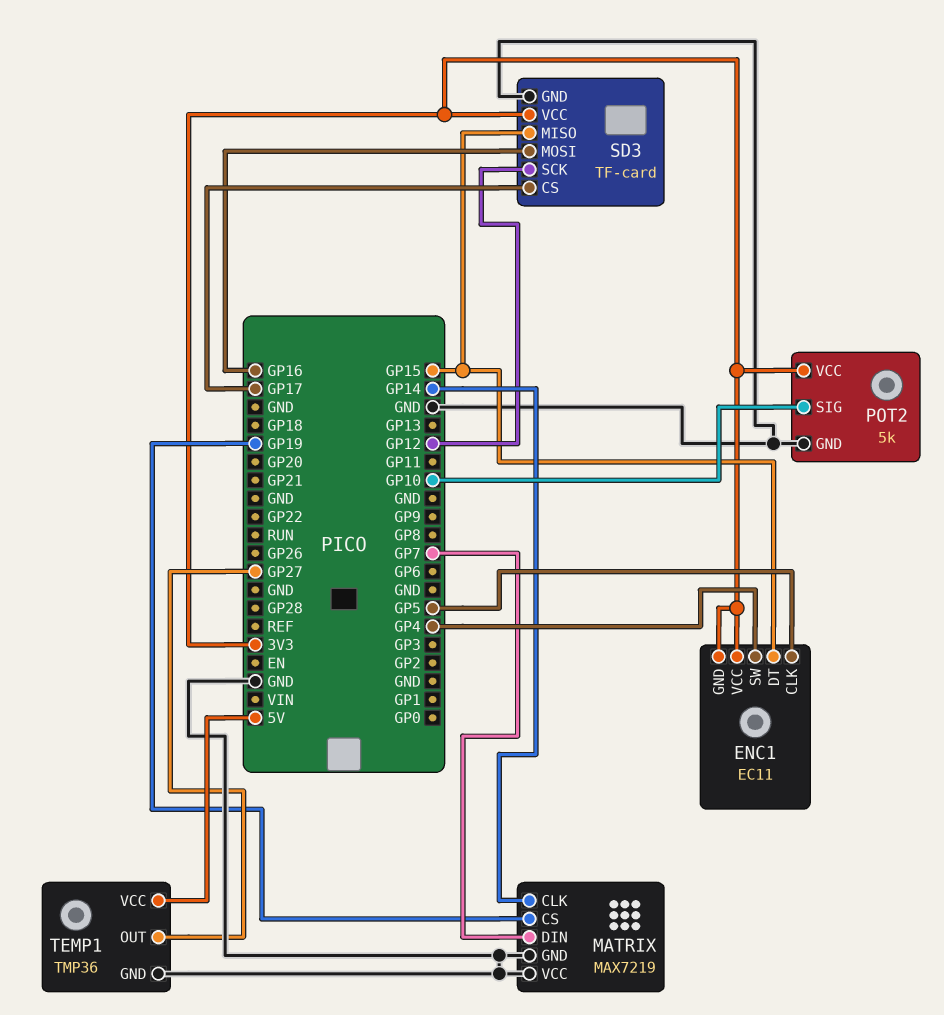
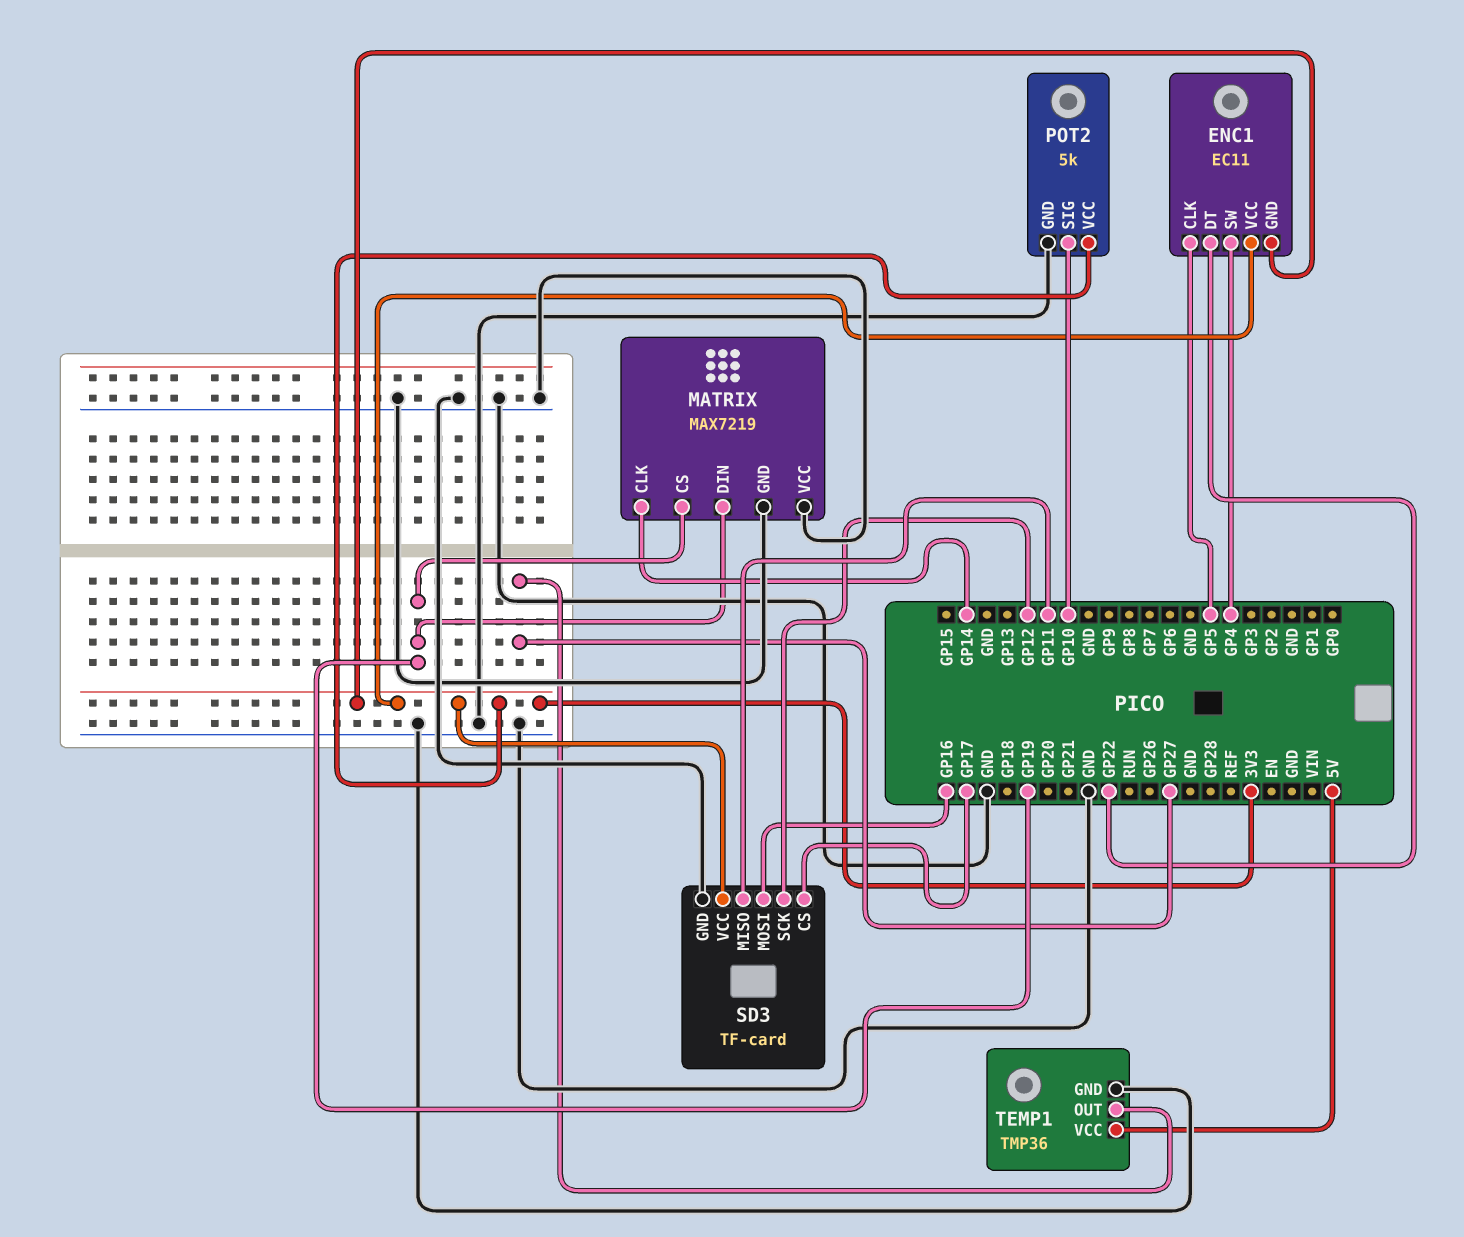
ENC1 pin DT: GP15 -> GP22
MATRIX pin DIN: GP7 -> GP19
SD3 pin MISO: GP15 -> GP11

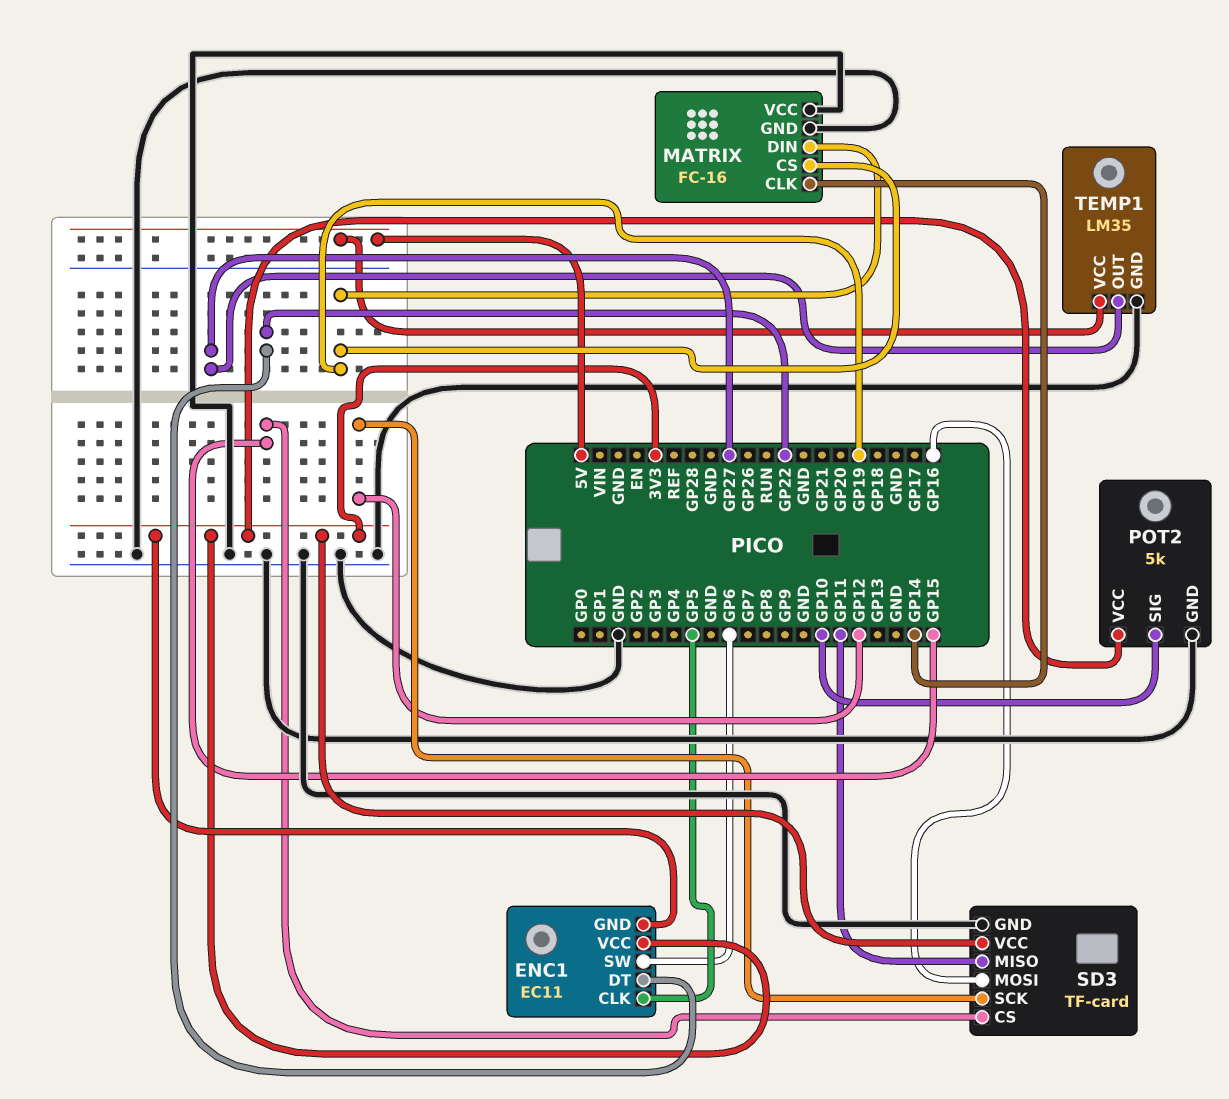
ENC1 pin SW: GP4 -> GP6
MATRIX: MAX7219 -> FC-16
SD3 pin CS: GP17 -> GP15
TEMP1: TMP36 -> LM35

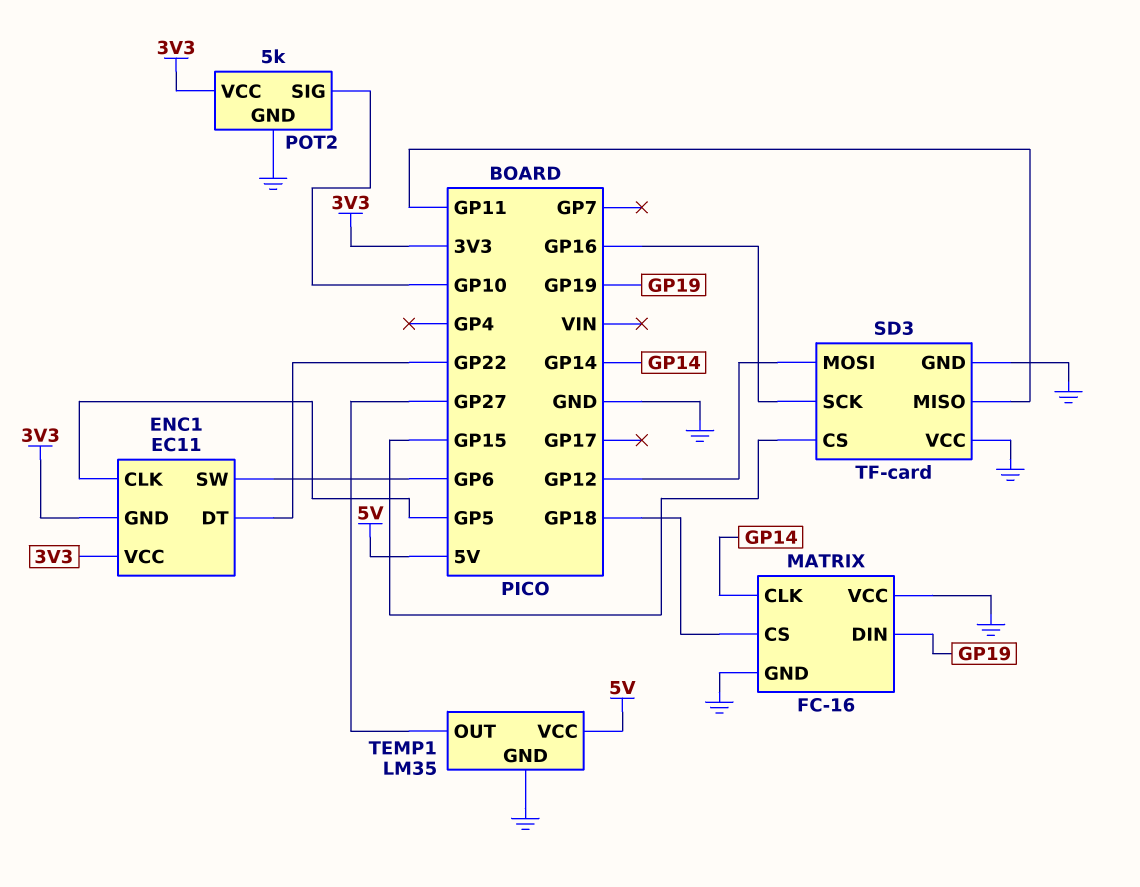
MATRIX pin CS: GP19 -> GP18
SD3 pin MOSI: GP16 -> GP12
SD3 pin SCK: GP12 -> GP16
SD3 pin VCC: 3V3 -> GND

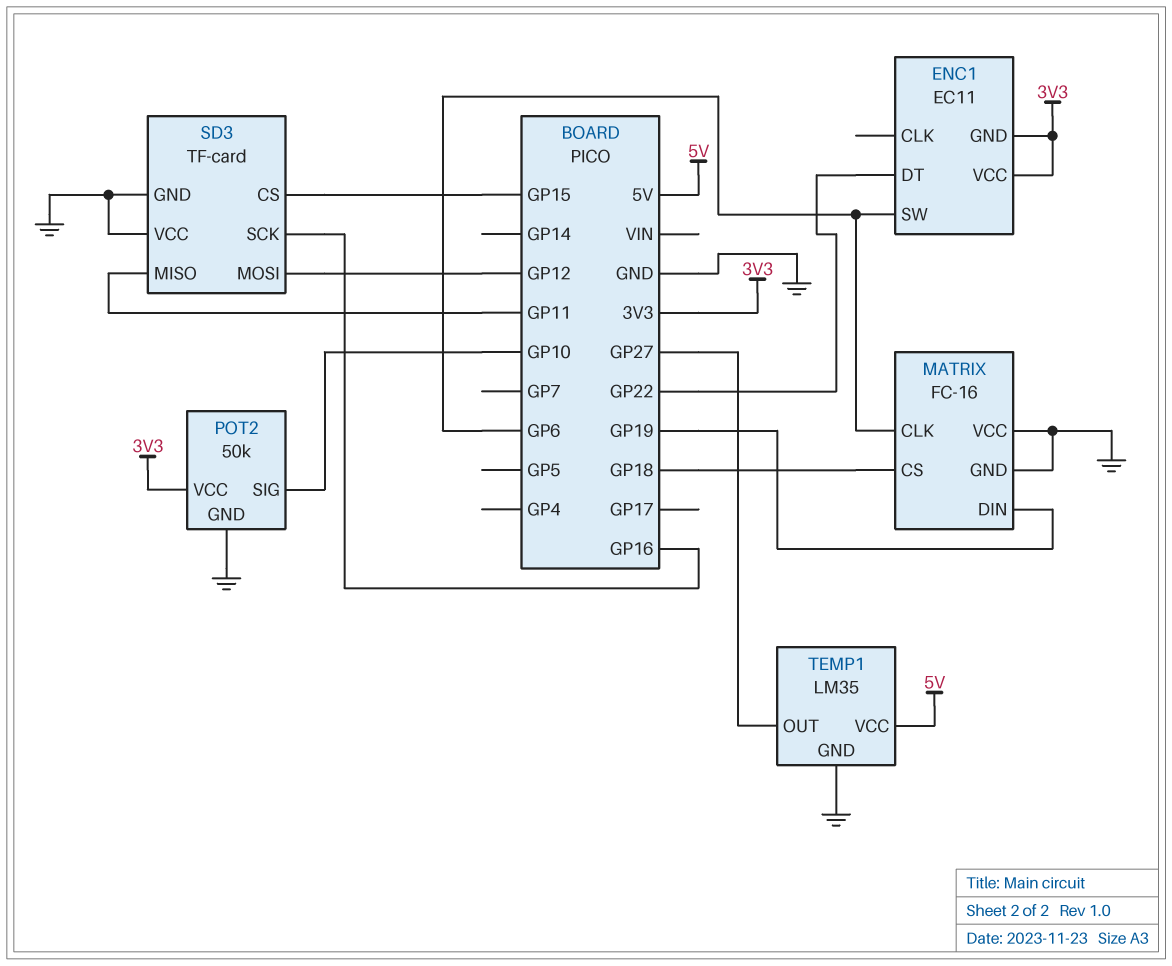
ENC1 pin CLK: GP5 -> none
MATRIX pin CLK: GP14 -> GP6
POT2: 5k -> 50k

